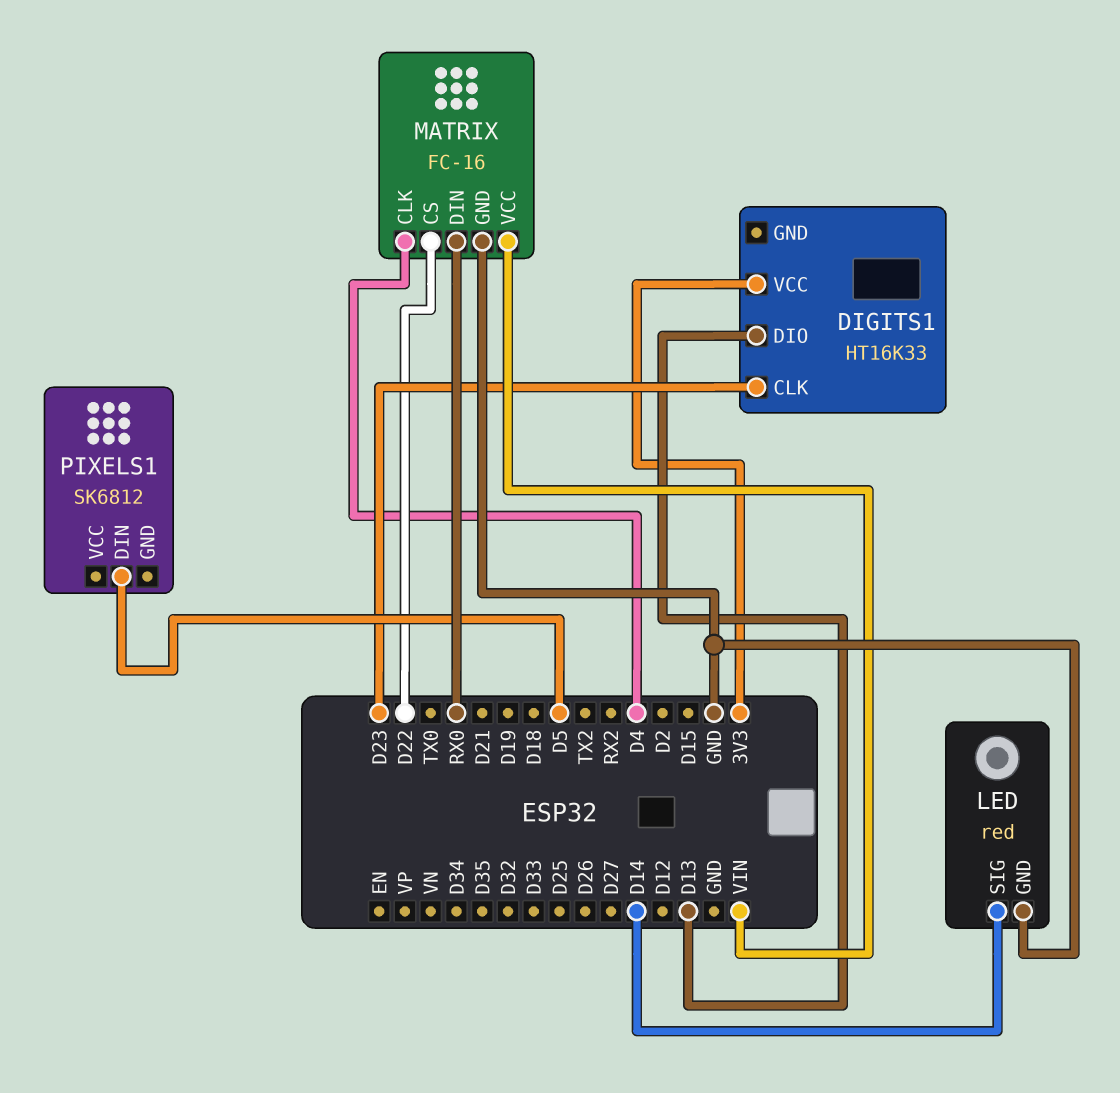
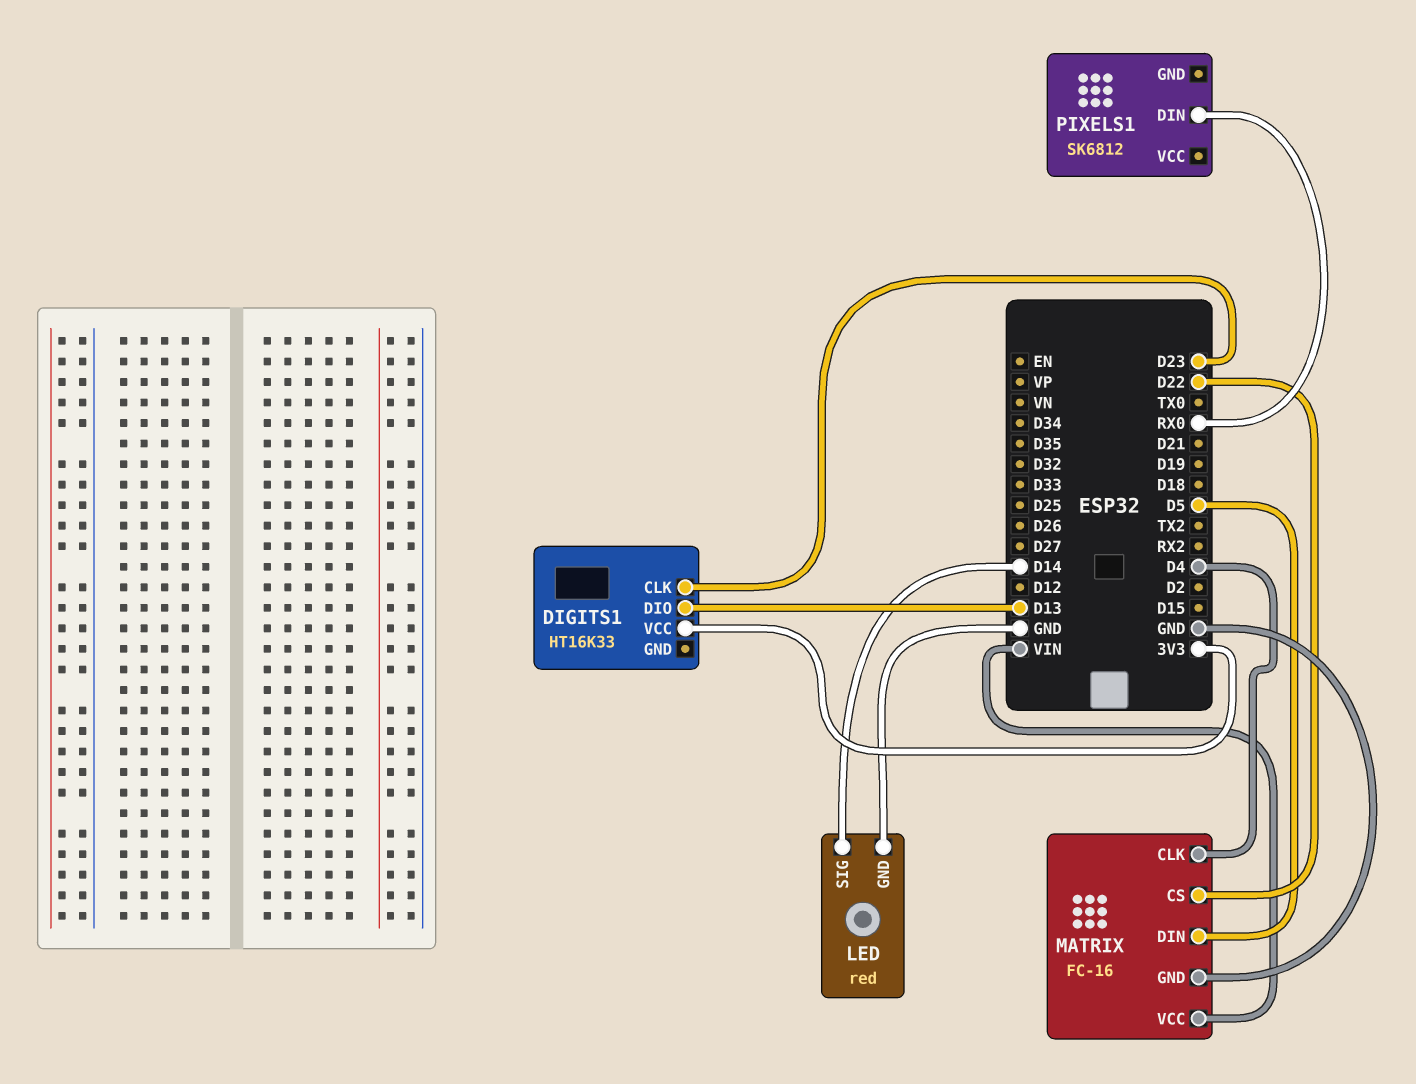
MATRIX pin DIN: RX0 -> D5
PIXELS1 pin DIN: D5 -> RX0

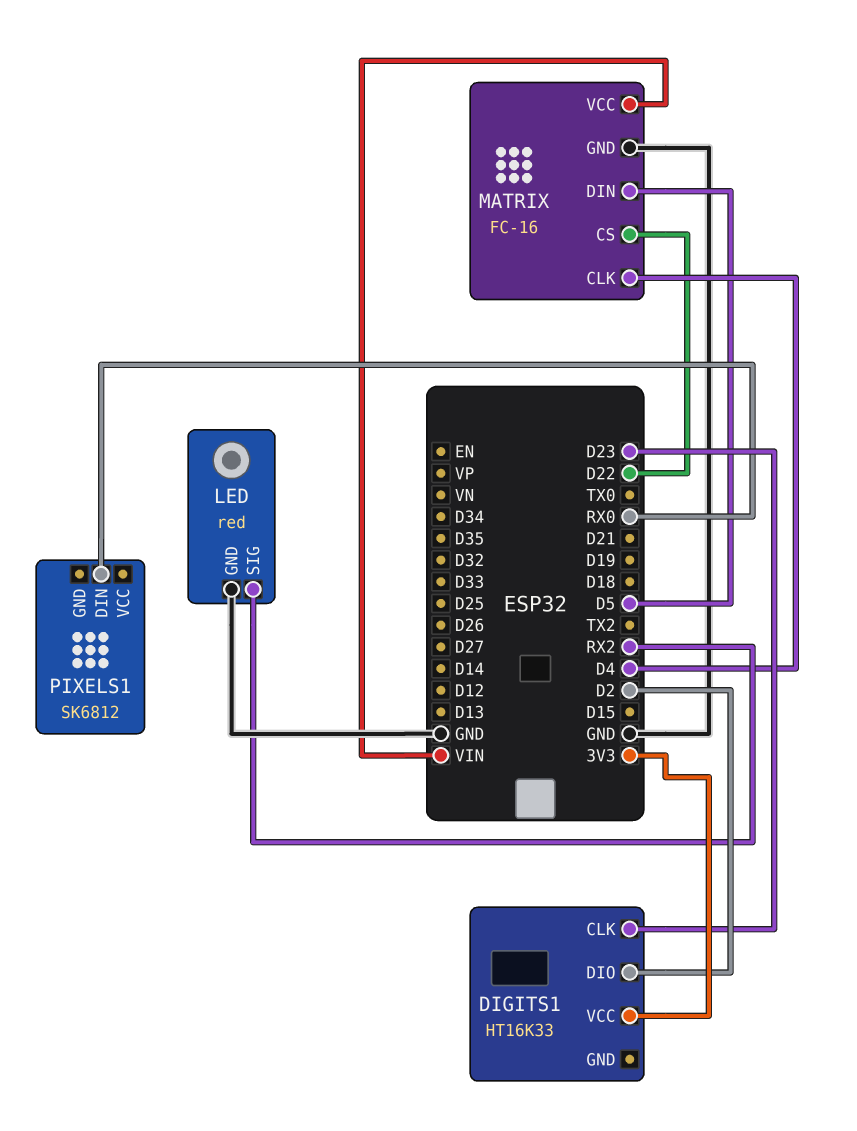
DIGITS1 pin DIO: D13 -> D2
LED pin SIG: D14 -> RX2

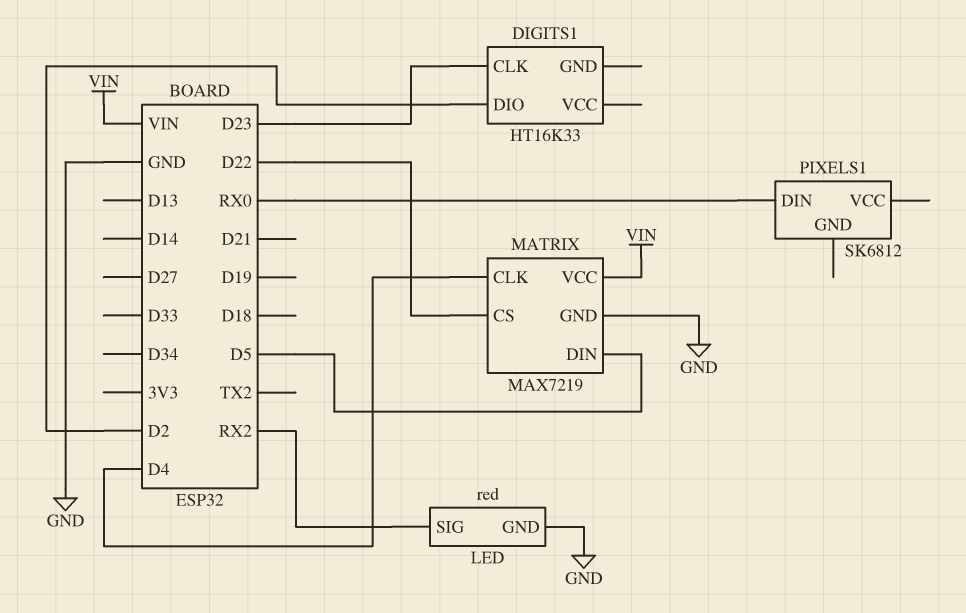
DIGITS1 pin VCC: 3V3 -> none
MATRIX: FC-16 -> MAX7219

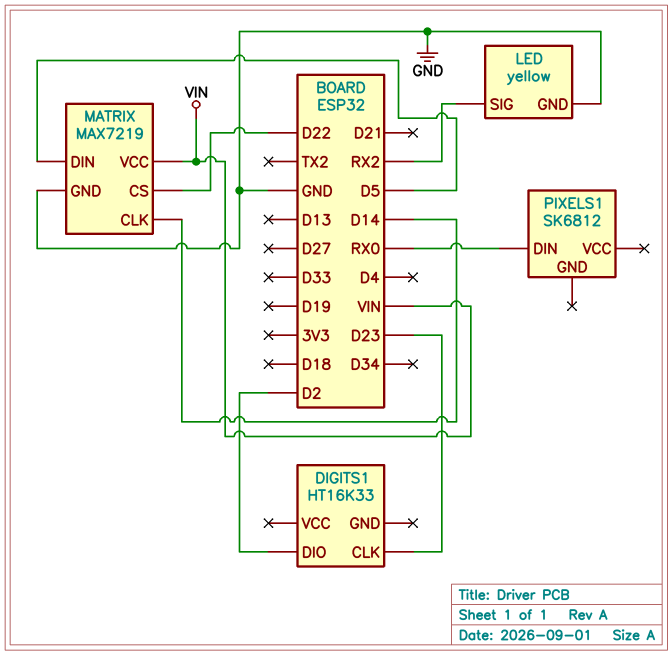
LED: red -> yellow
MATRIX pin CLK: D4 -> D14

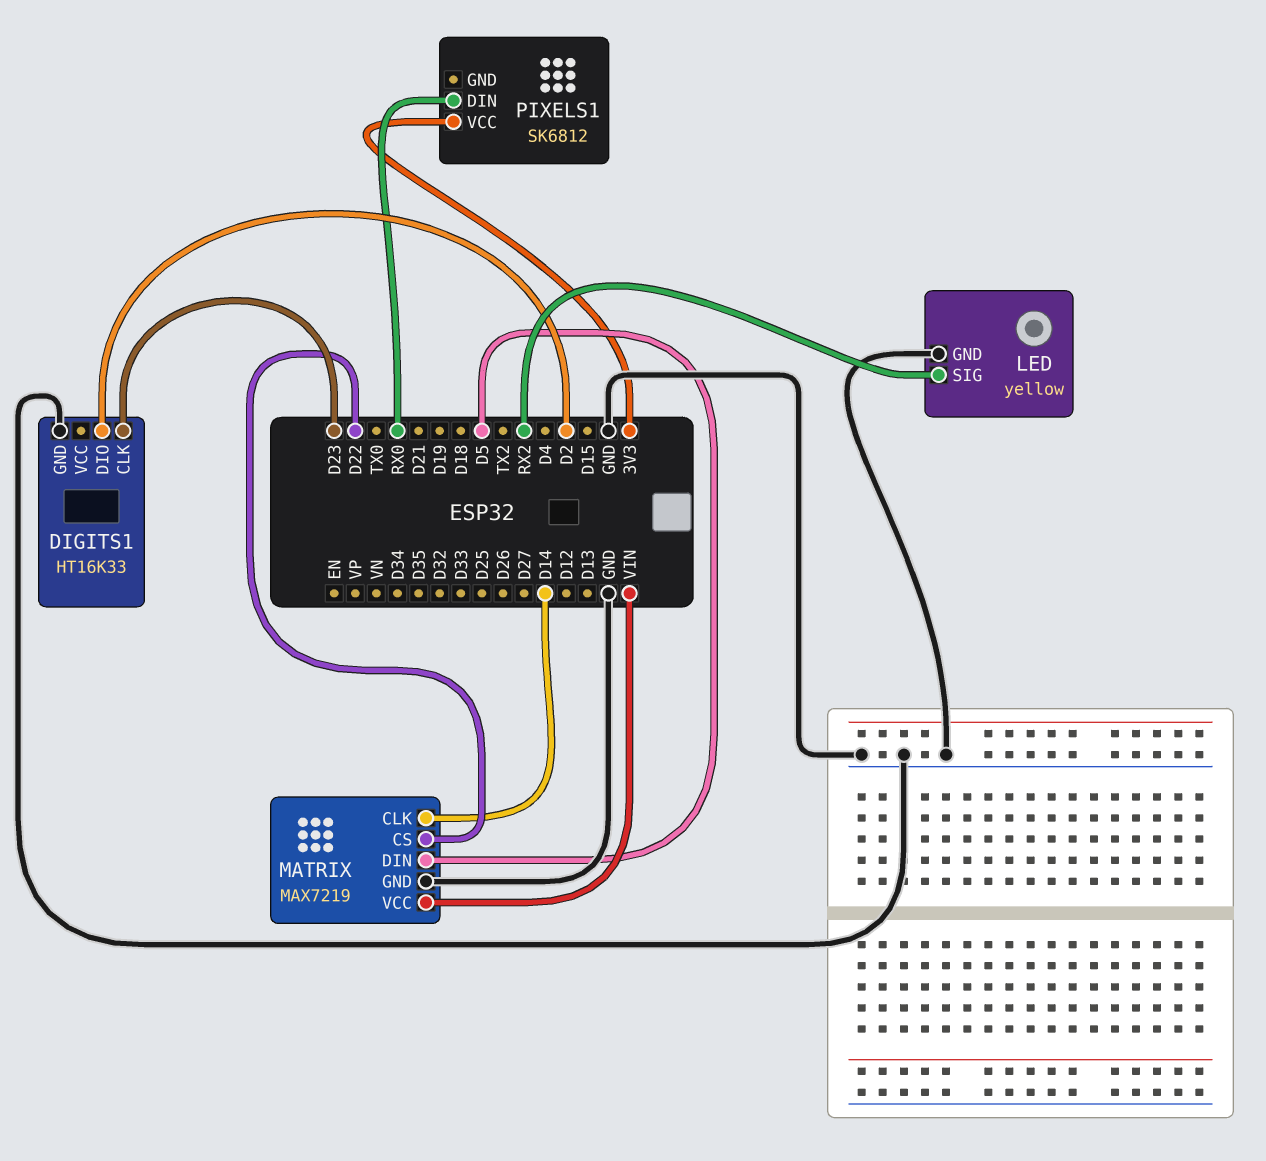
DIGITS1 pin GND: none -> GND
PIXELS1 pin VCC: none -> 3V3

